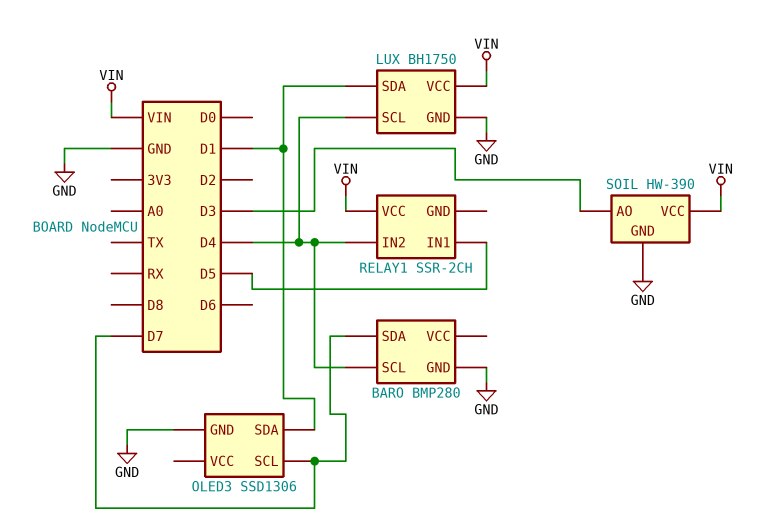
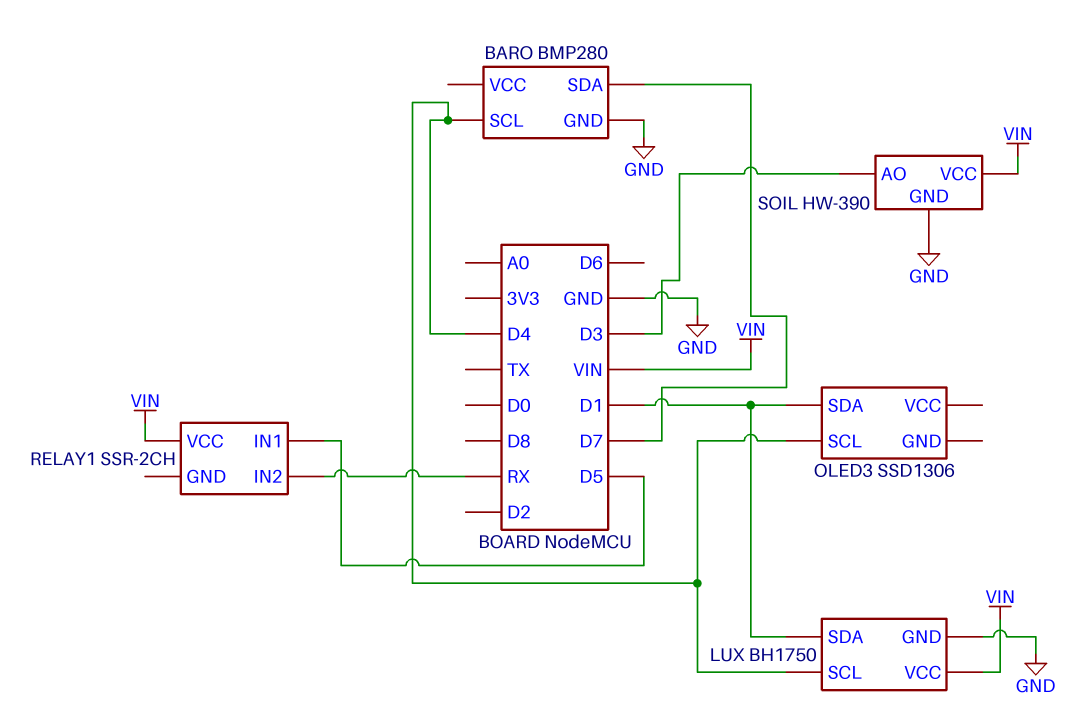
OLED3 pin GND: GND -> none
OLED3 pin SCL: D7 -> D4
RELAY1 pin IN2: D4 -> RX

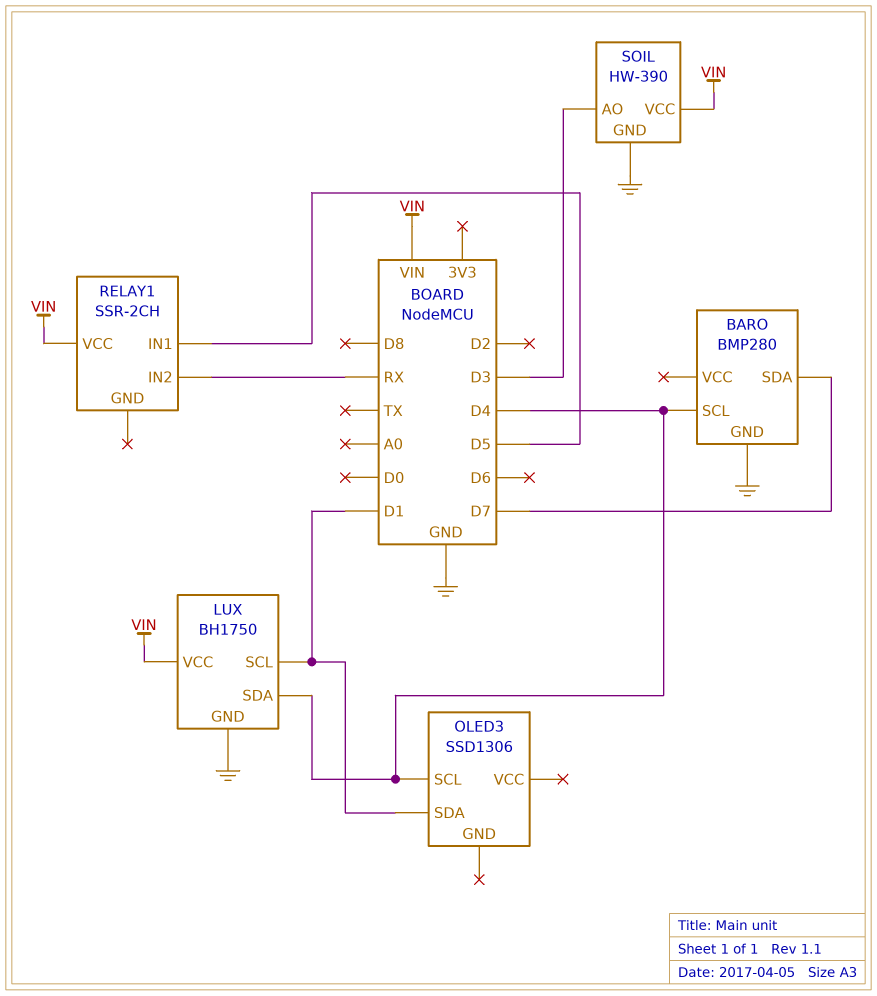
LUX pin SCL: D4 -> D1
LUX pin SDA: D1 -> D4

